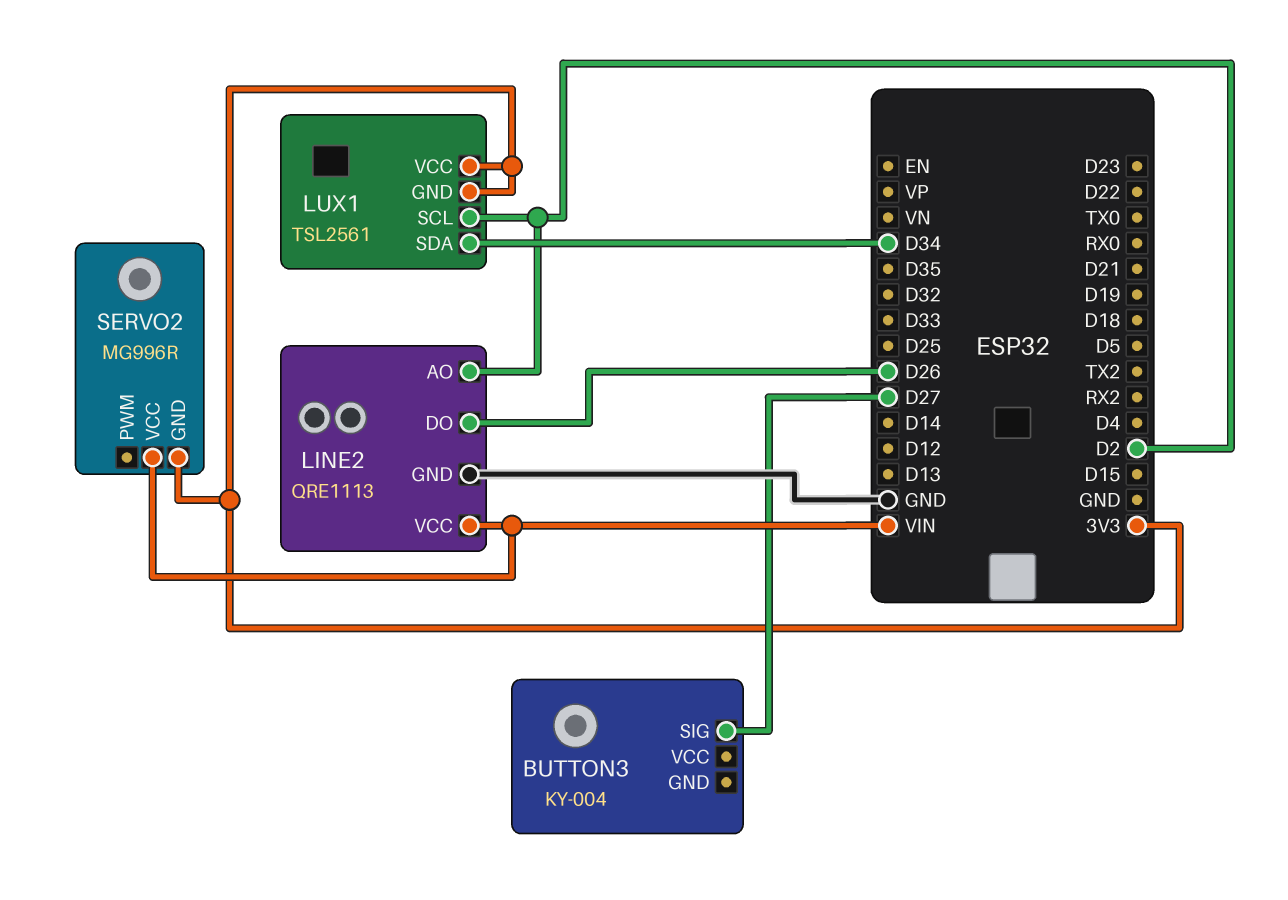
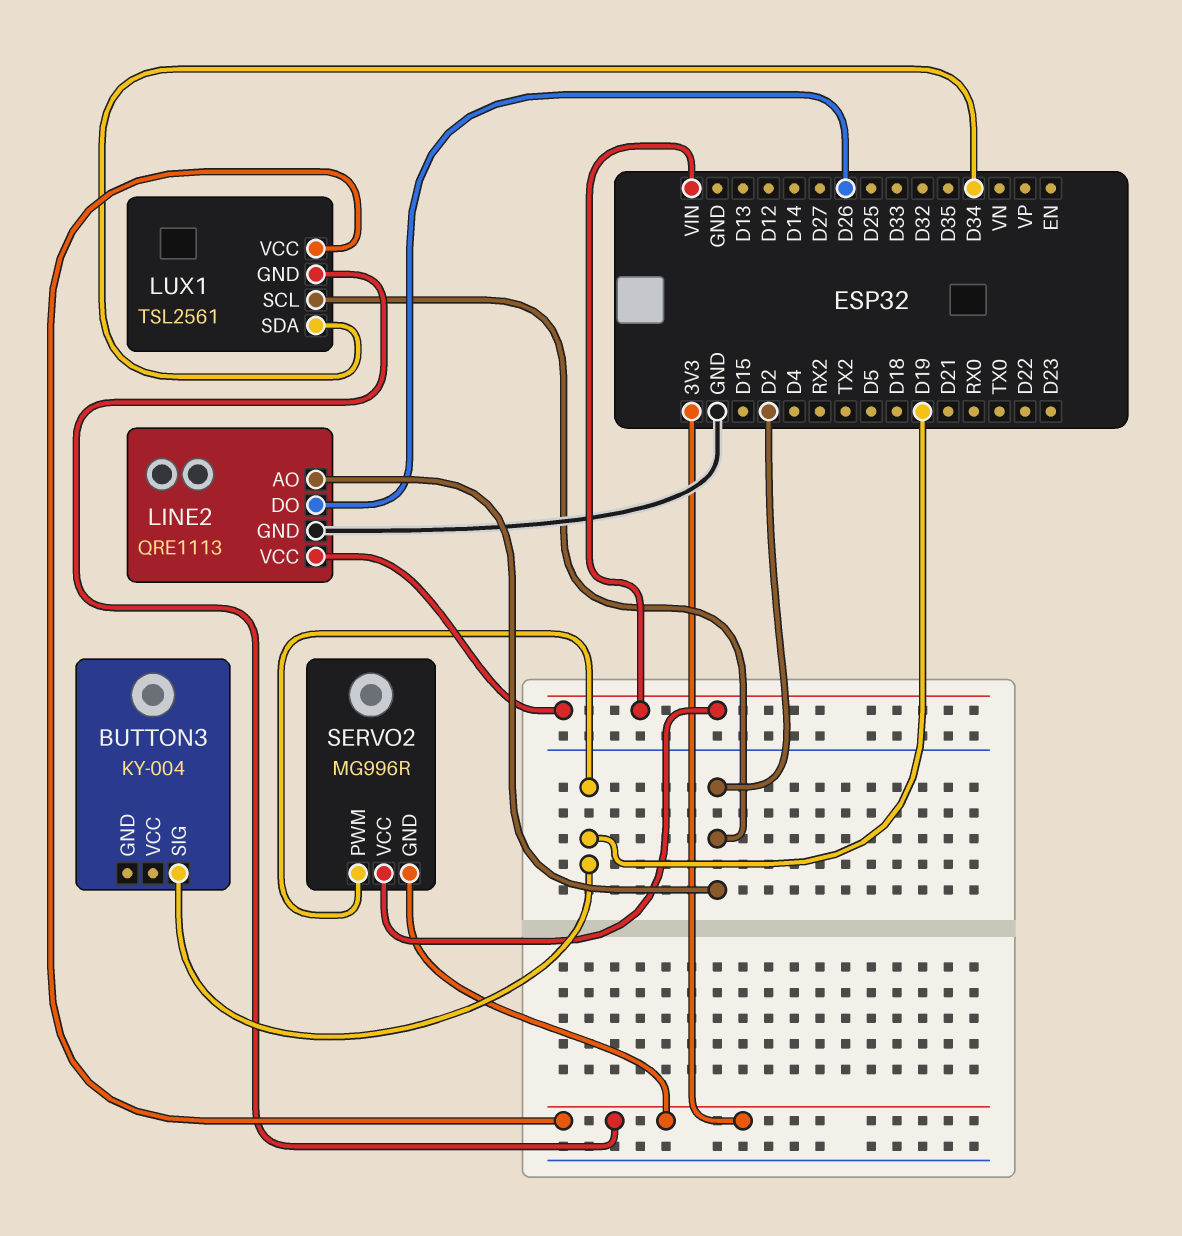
BUTTON3 pin SIG: D27 -> D19
SERVO2 pin PWM: none -> D19

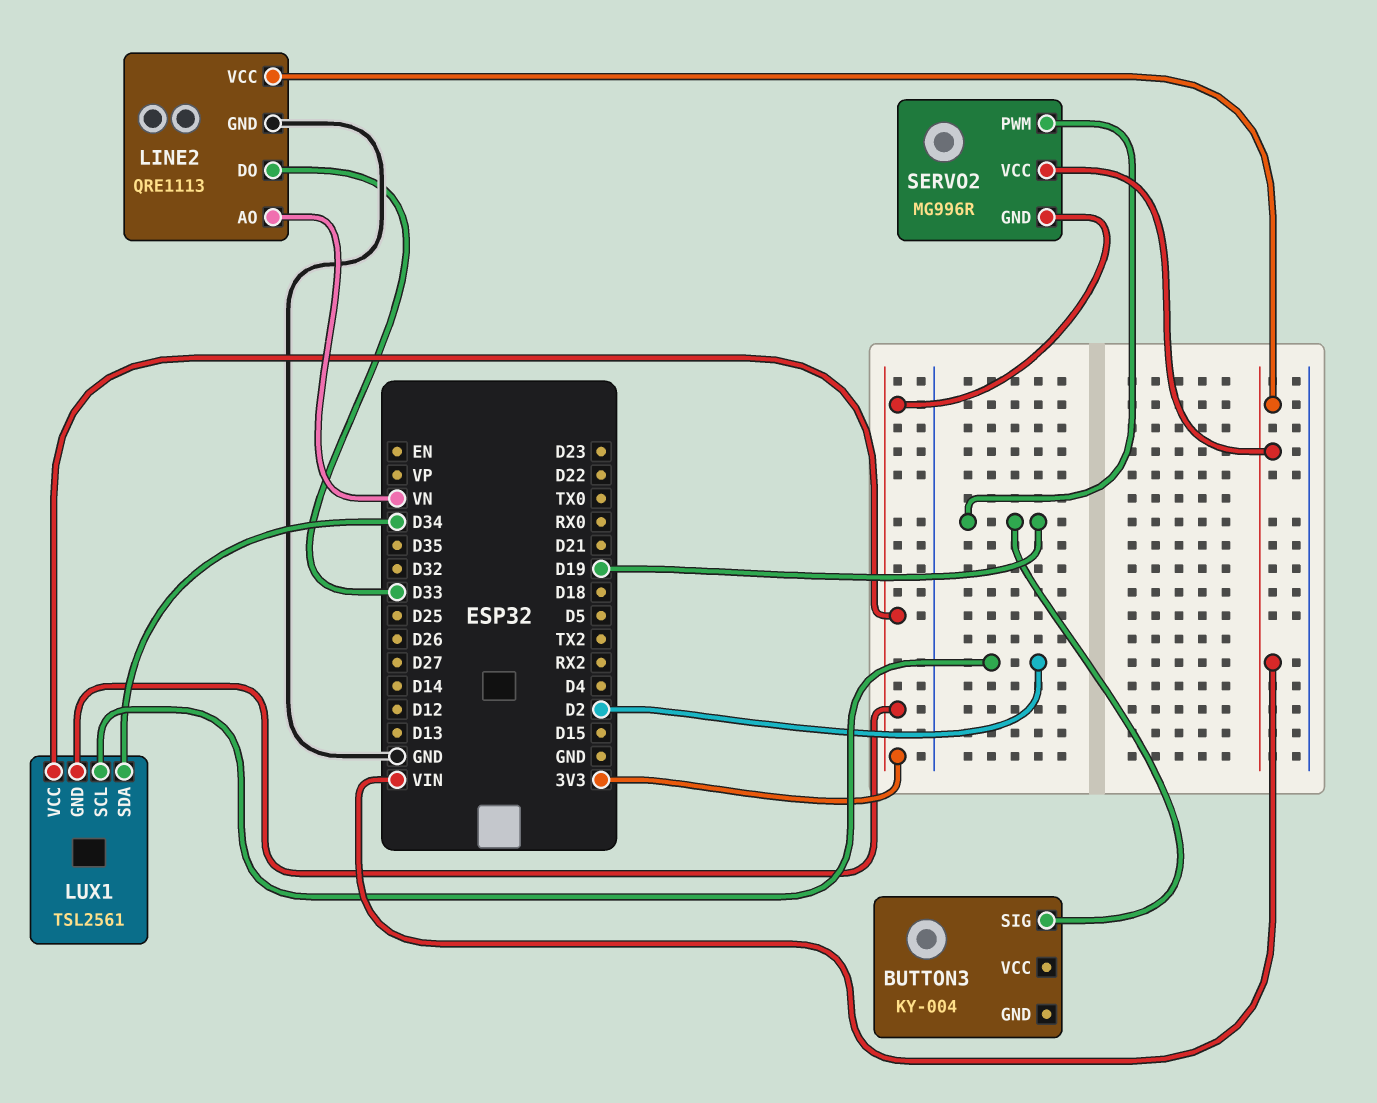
LINE2 pin AO: D2 -> VN
LINE2 pin DO: D26 -> D33

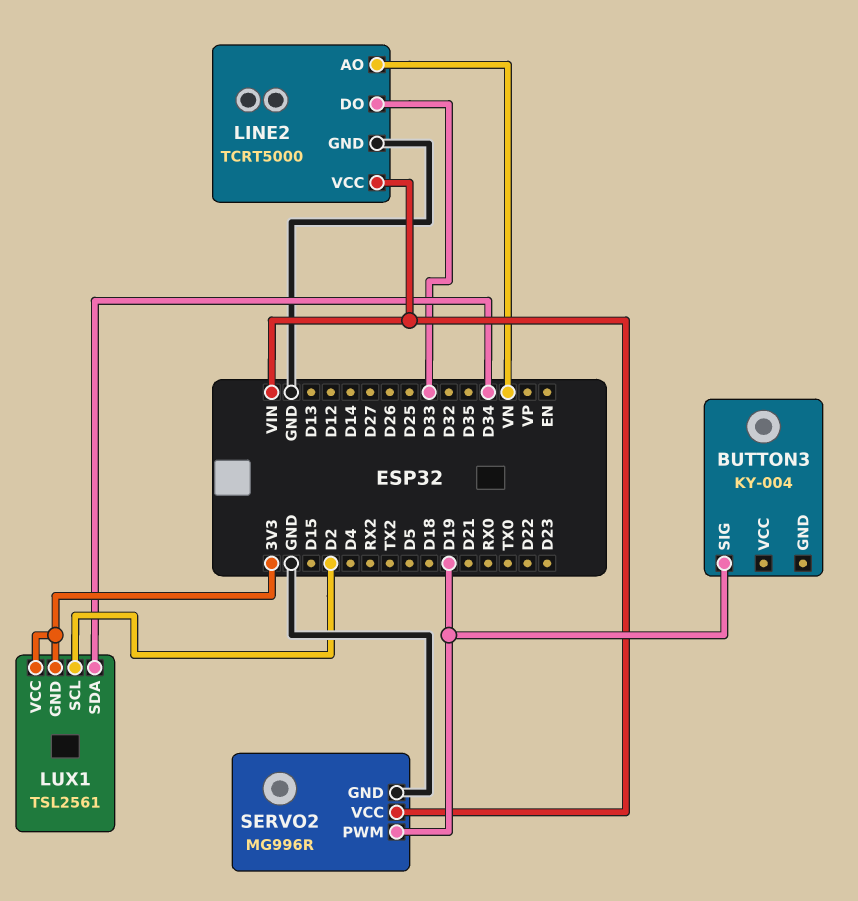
LINE2: QRE1113 -> TCRT5000
SERVO2 pin GND: 3V3 -> GND

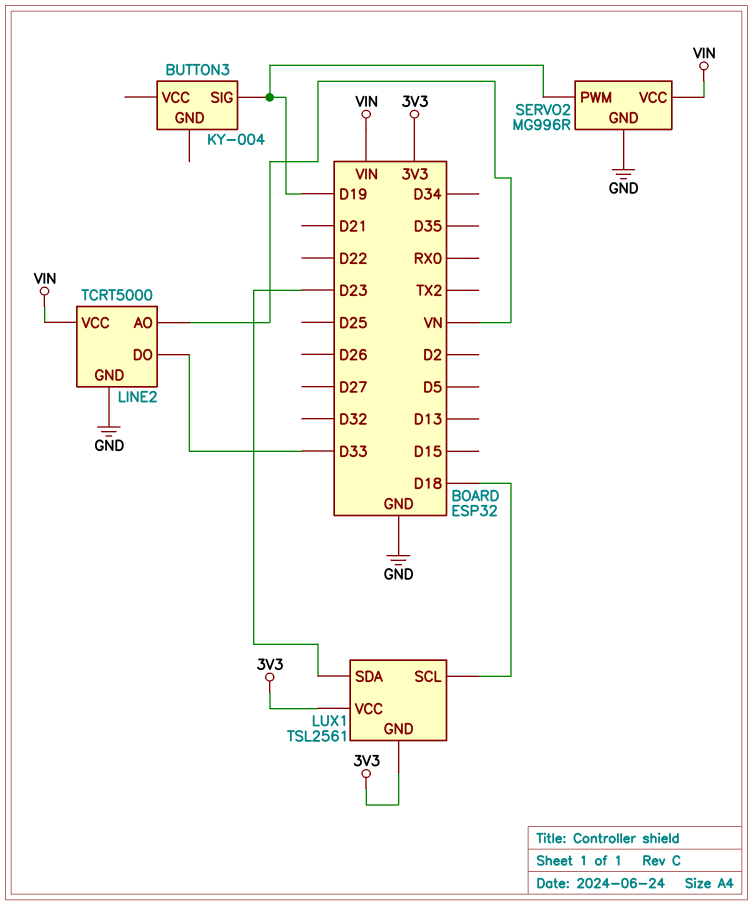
LUX1 pin SCL: D2 -> D18
LUX1 pin SDA: D34 -> D23

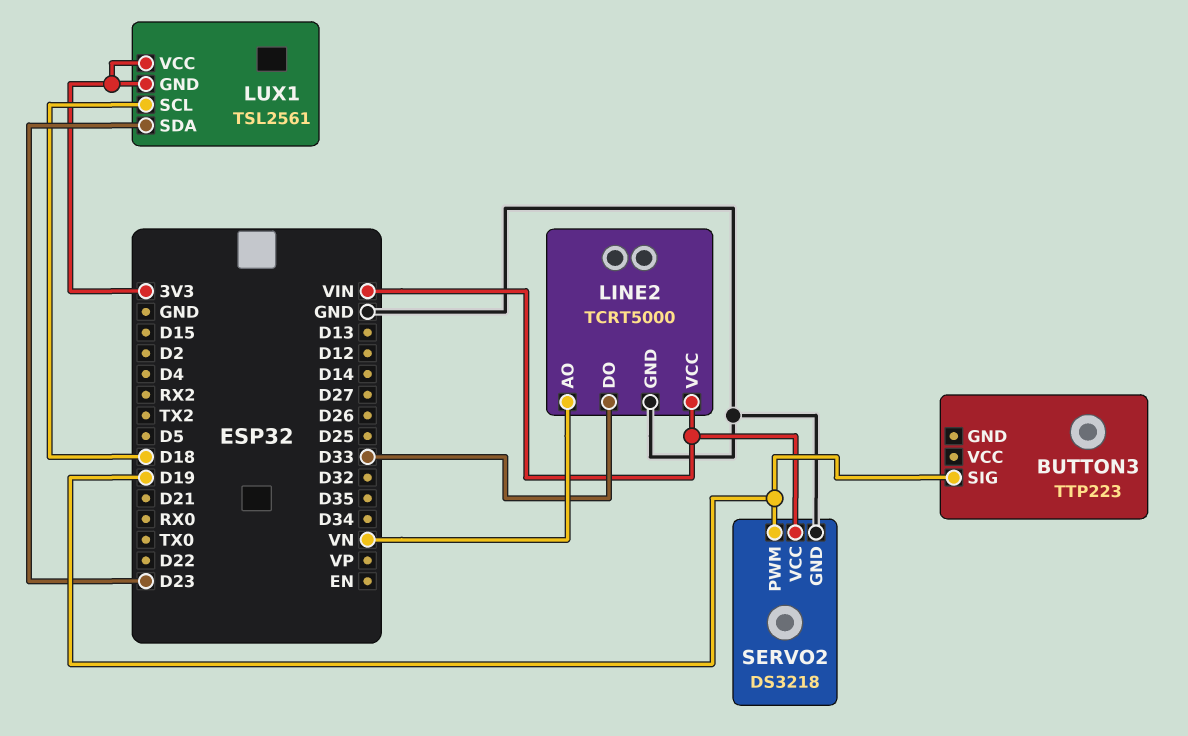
BUTTON3: KY-004 -> TTP223
SERVO2: MG996R -> DS3218

